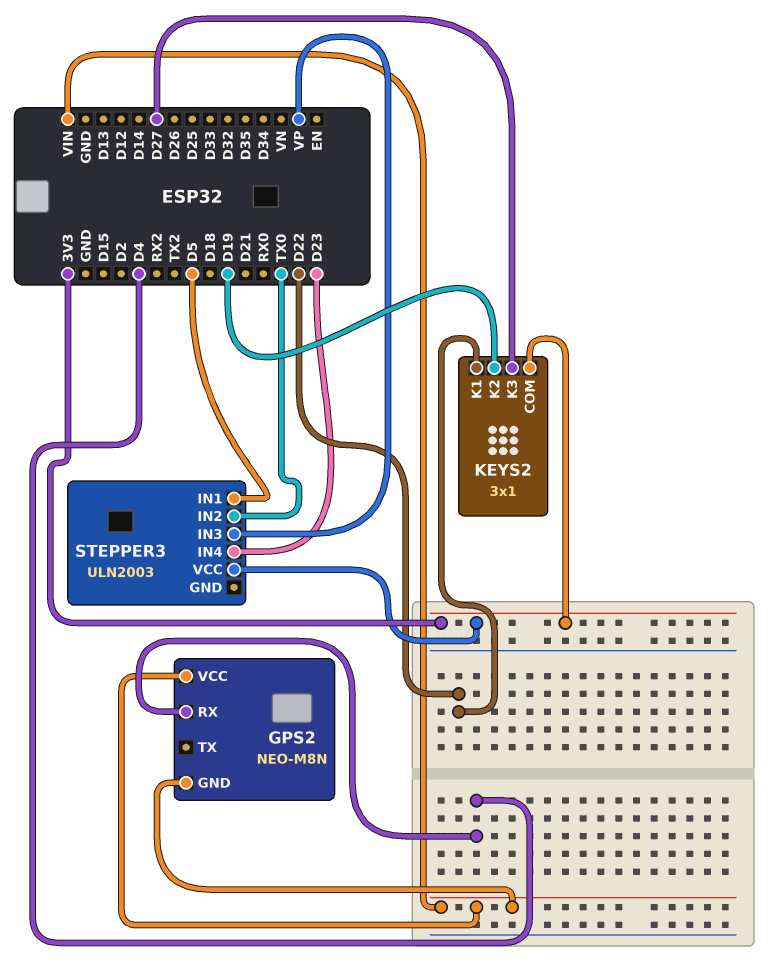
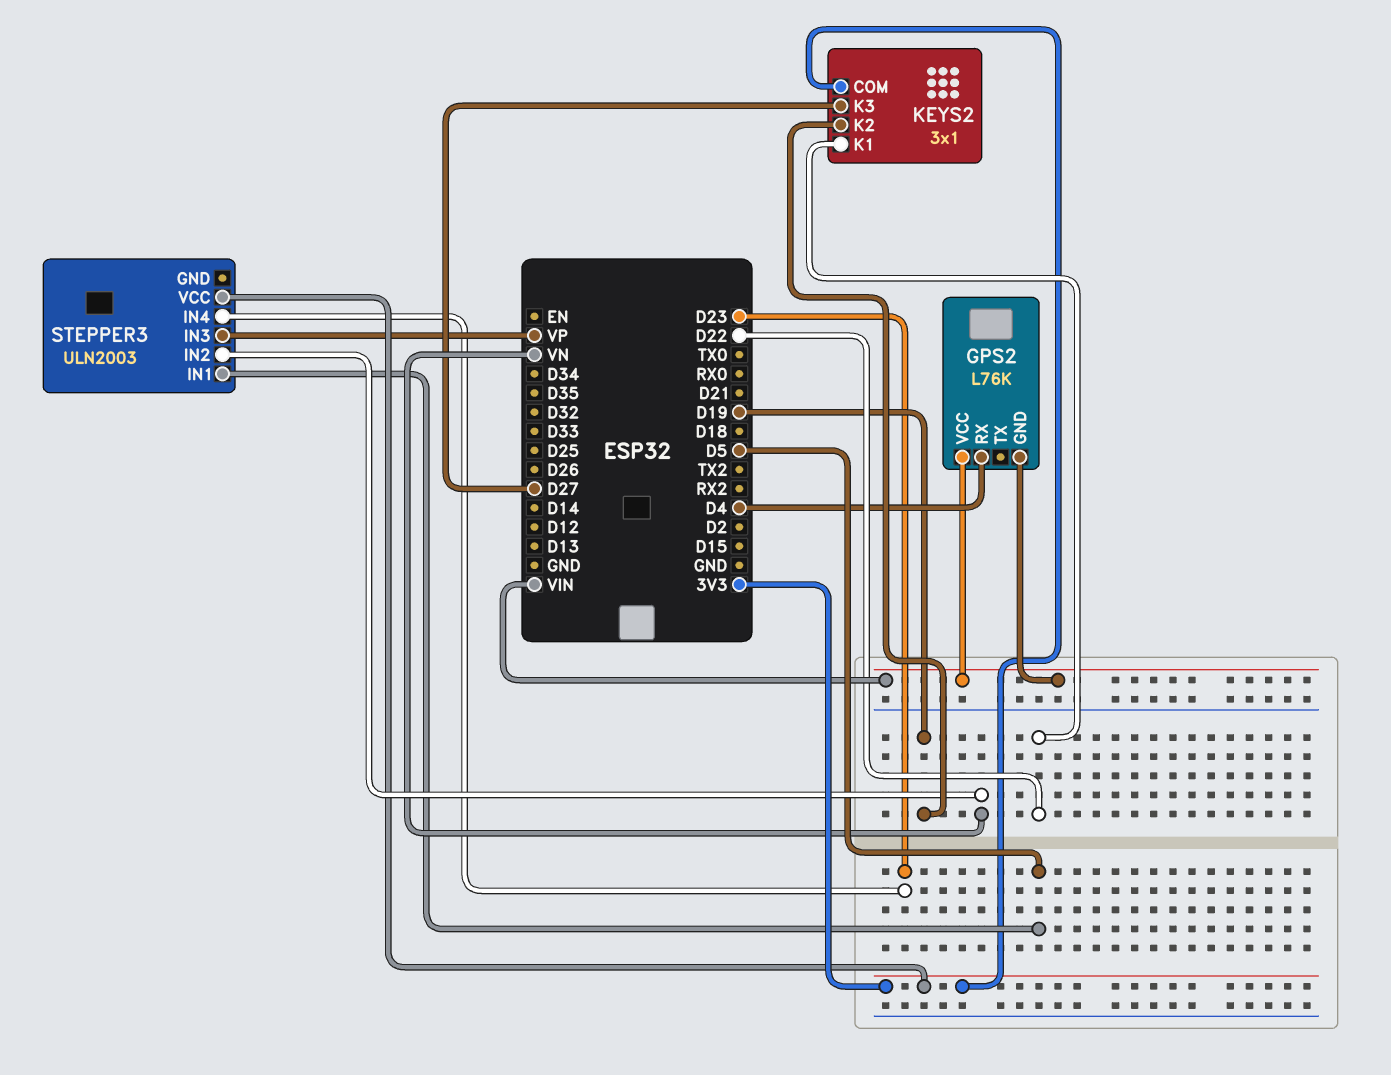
GPS2: NEO-M8N -> L76K
STEPPER3 pin IN2: TX0 -> VN

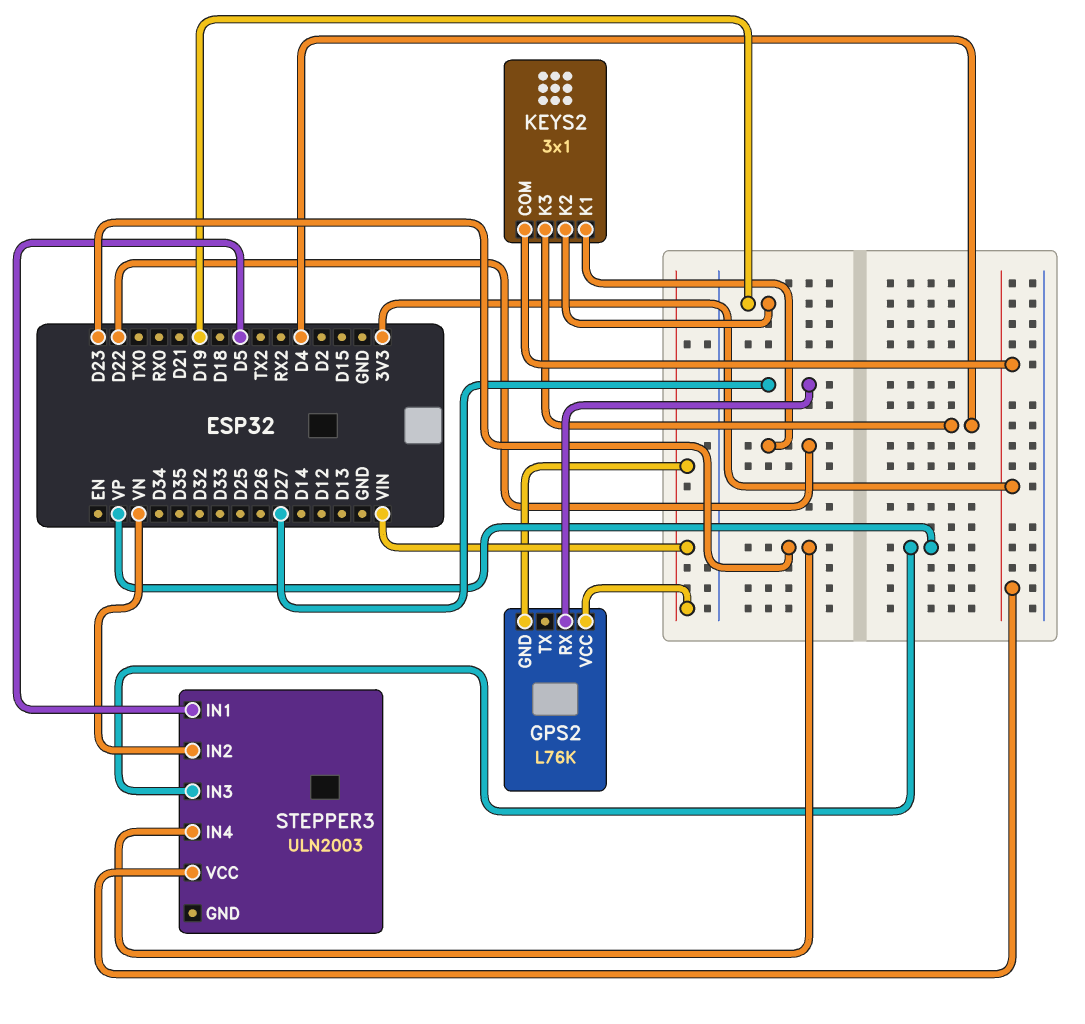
GPS2 pin RX: D4 -> D27
KEYS2 pin K3: D27 -> D4

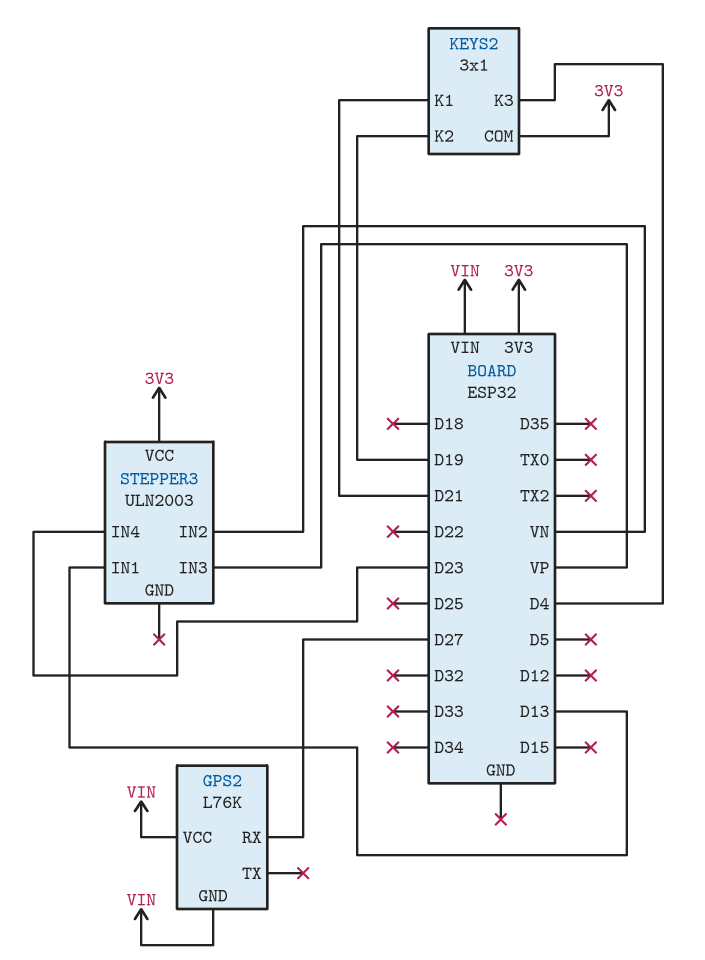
KEYS2 pin K1: D22 -> D21
STEPPER3 pin IN1: D5 -> D13

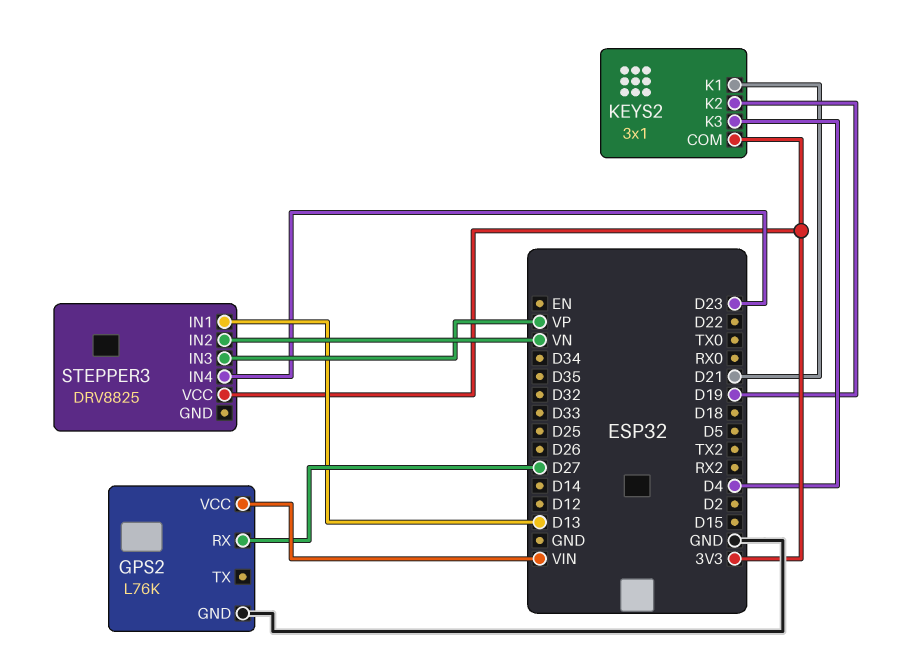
GPS2 pin GND: VIN -> GND
STEPPER3: ULN2003 -> DRV8825

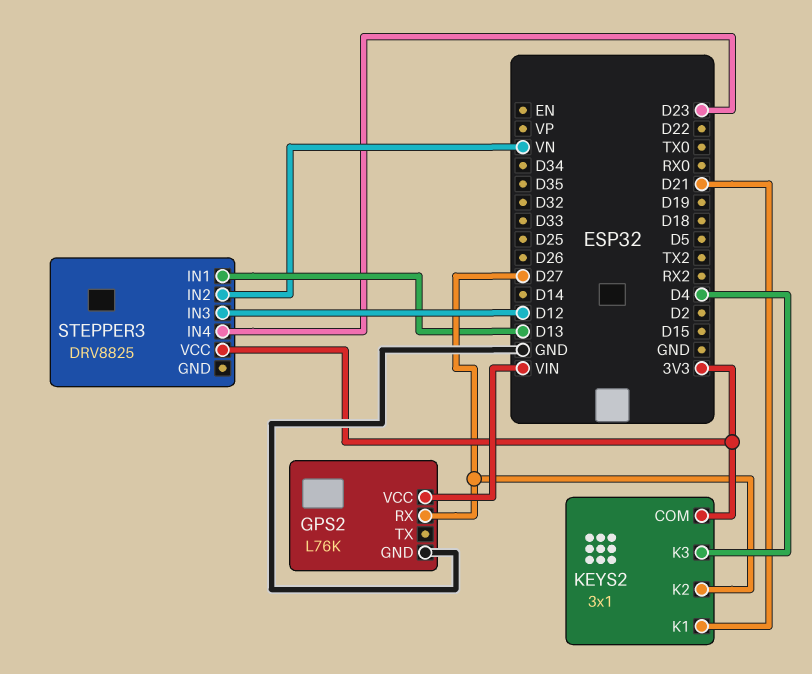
KEYS2 pin K2: D19 -> D27
STEPPER3 pin IN3: VP -> D12

